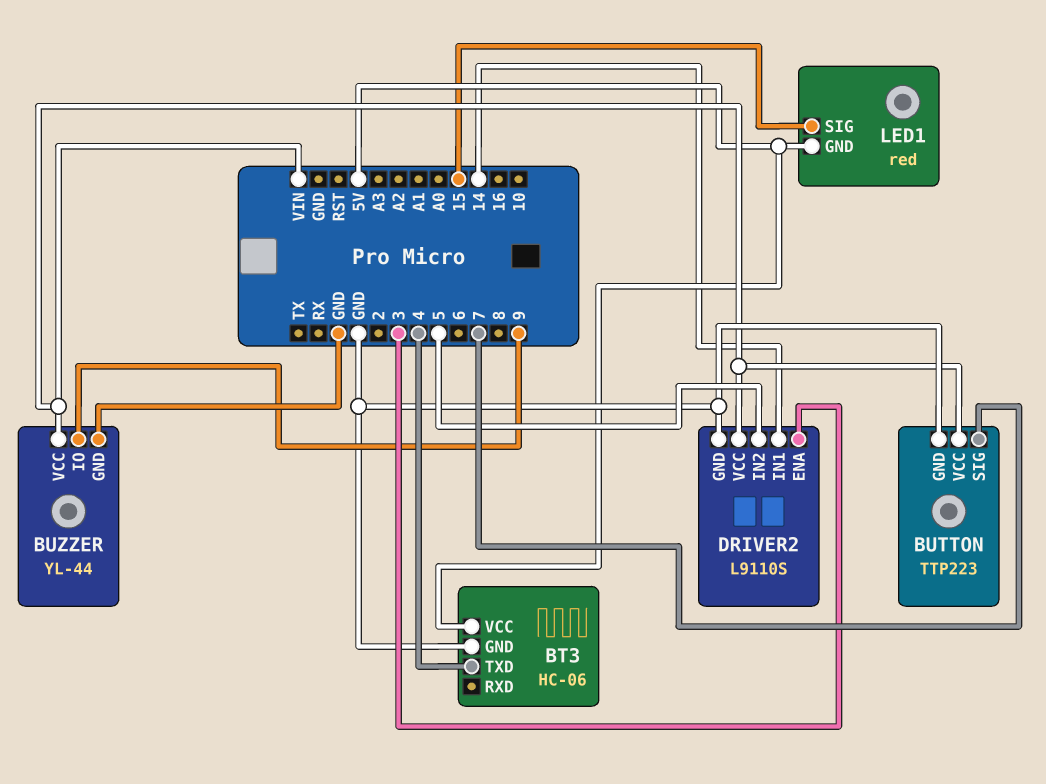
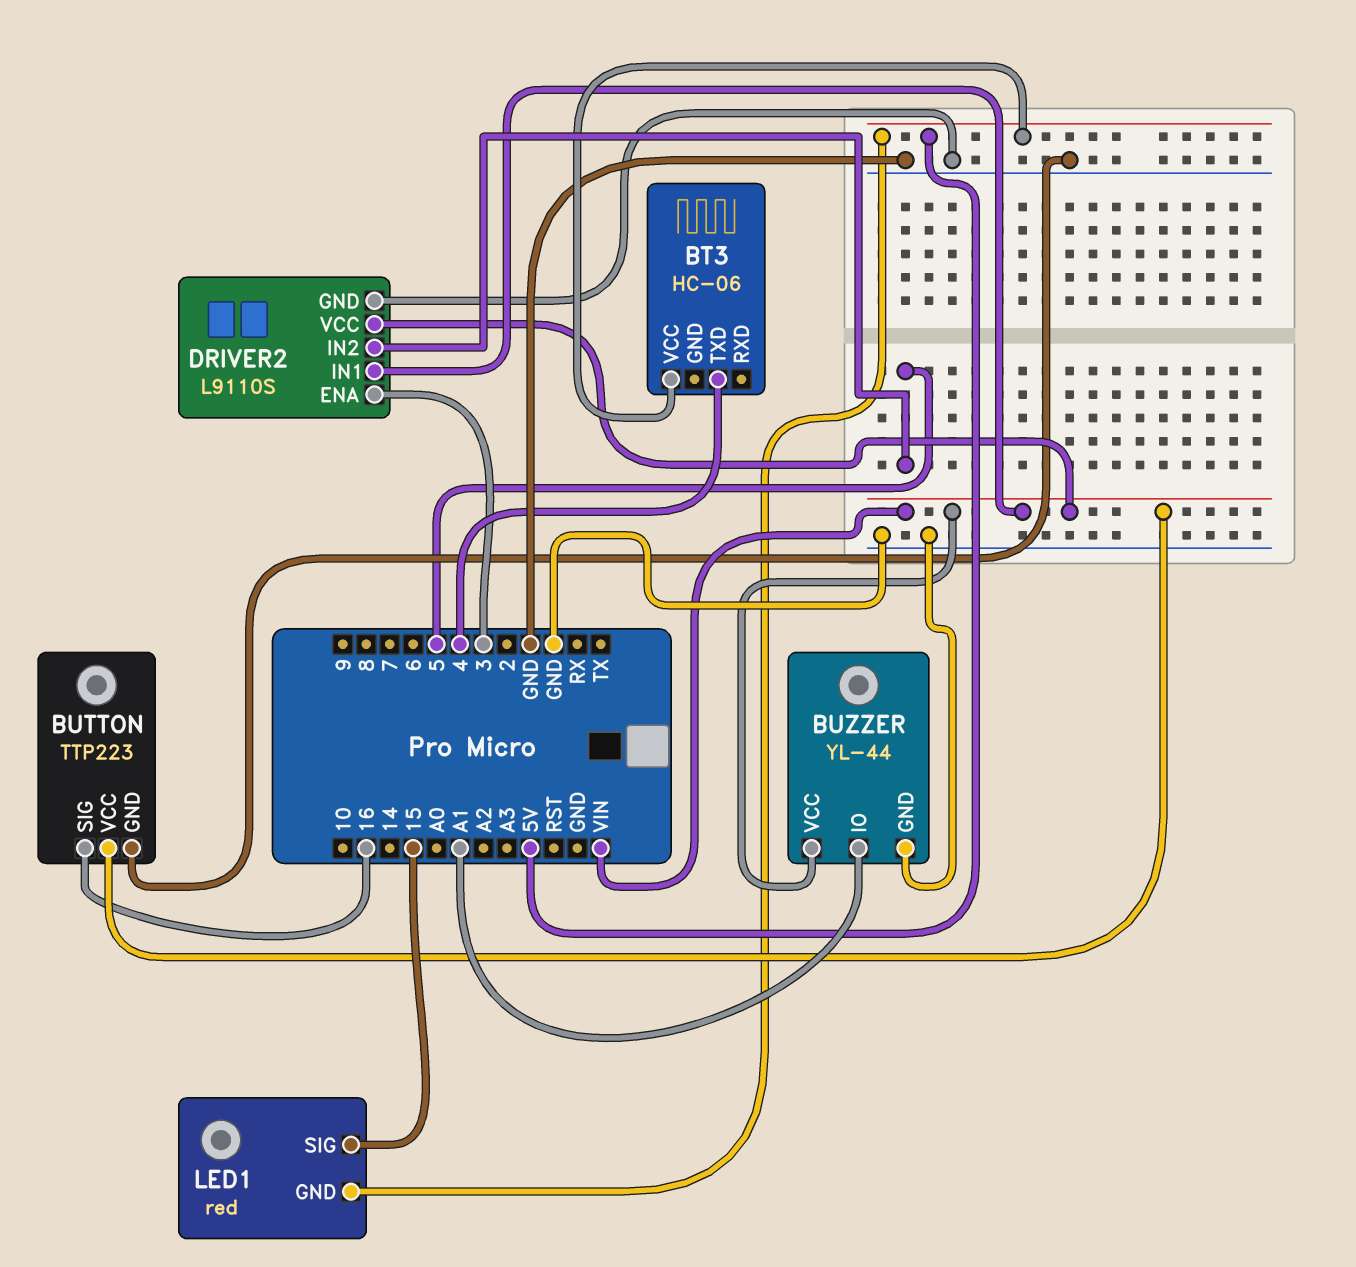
BT3 pin GND: GND -> none
BUTTON pin SIG: 7 -> 16
BUZZER pin IO: 9 -> A1
DRIVER2 pin IN1: 14 -> VIN

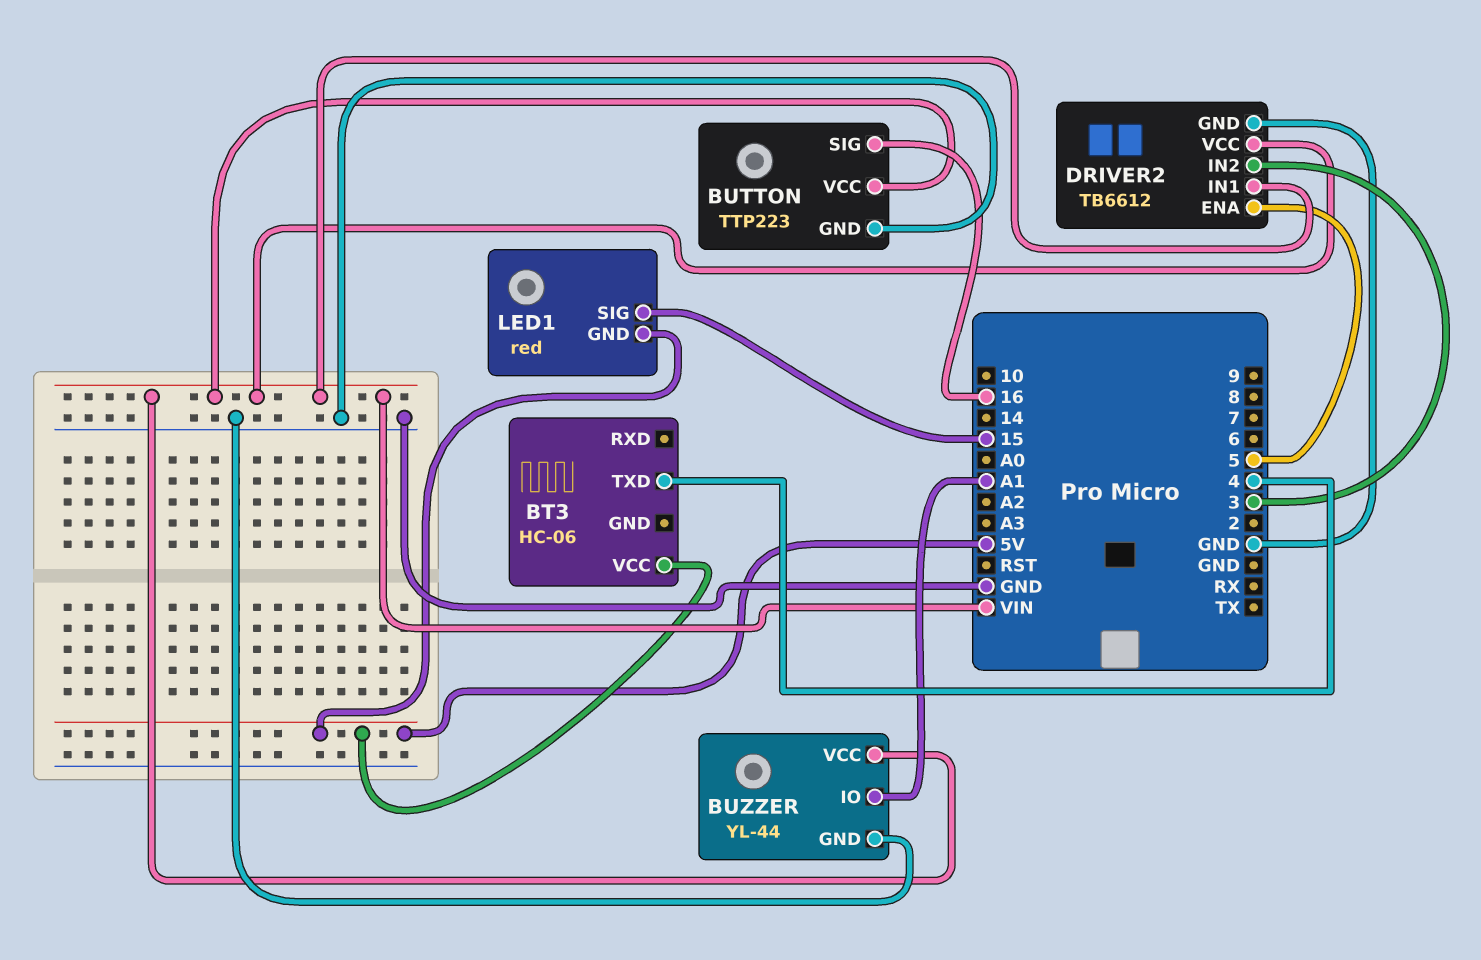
DRIVER2: L9110S -> TB6612
DRIVER2 pin ENA: 3 -> 5
DRIVER2 pin IN2: 5 -> 3

